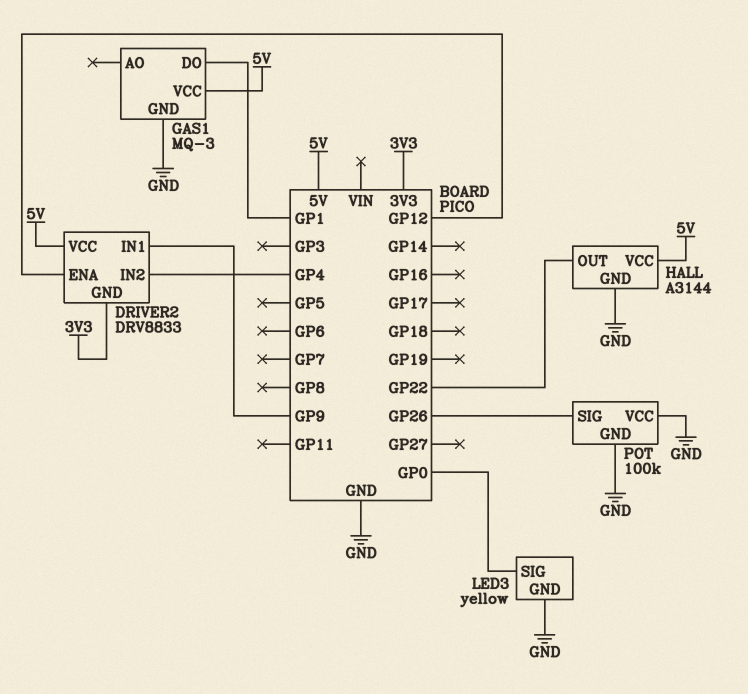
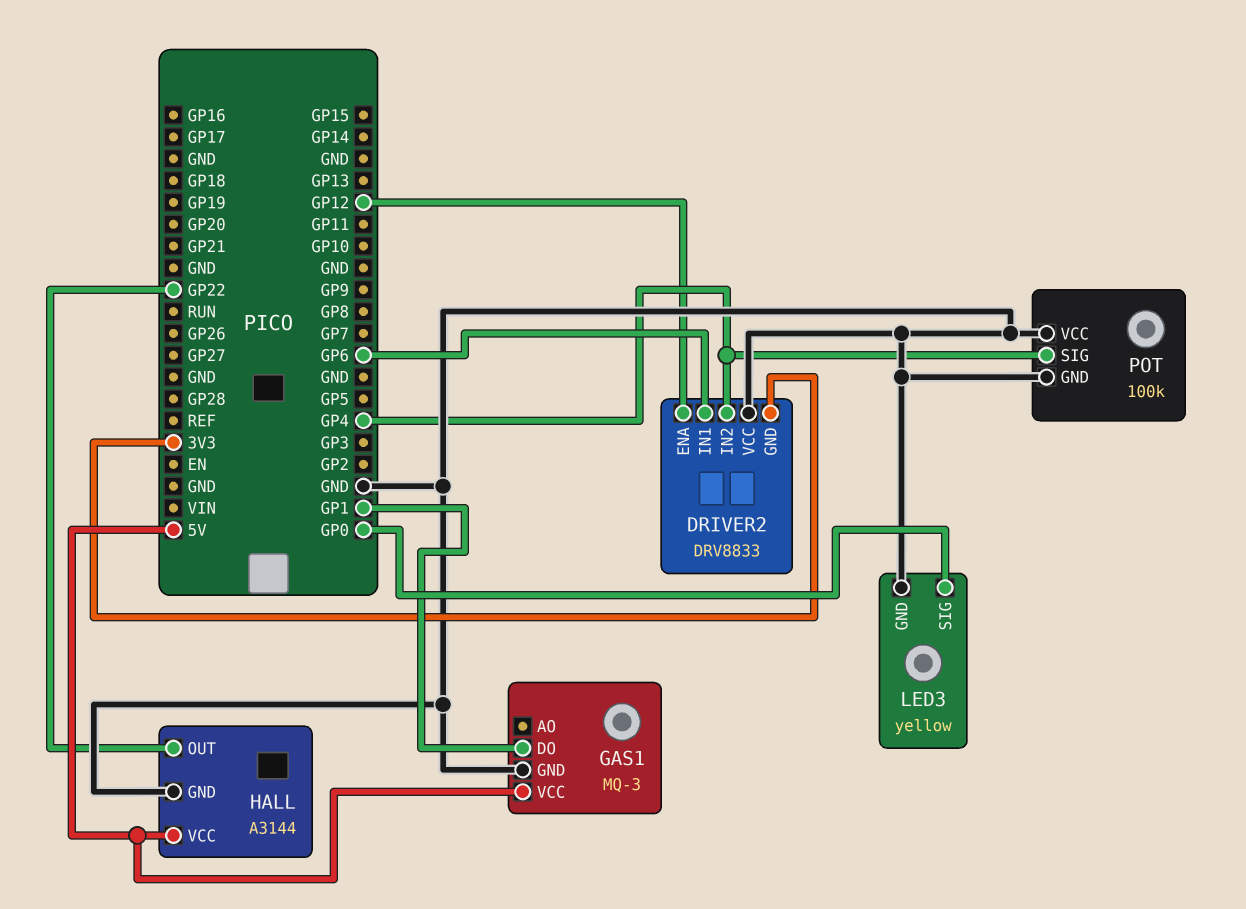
DRIVER2 pin IN1: GP9 -> GP6
DRIVER2 pin VCC: 5V -> GND
POT pin SIG: GP26 -> GP4

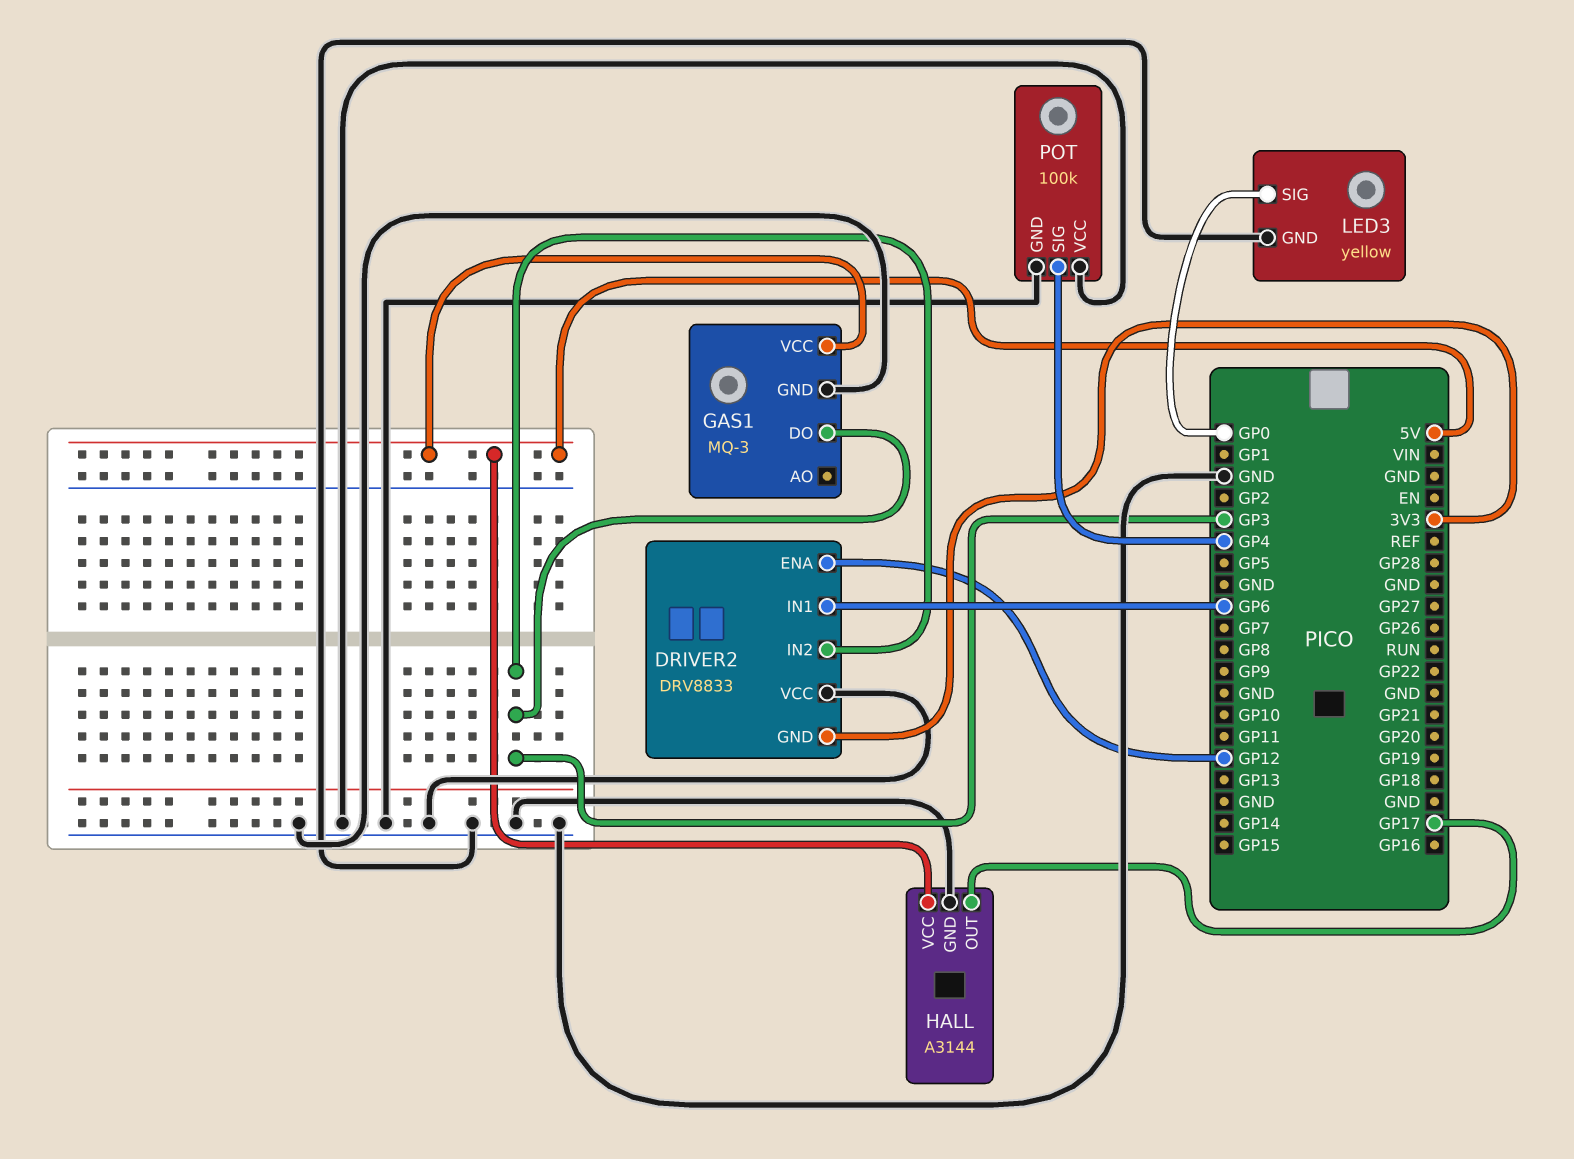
DRIVER2 pin IN2: GP4 -> GP3
GAS1 pin DO: GP1 -> GP3
HALL pin OUT: GP22 -> GP17

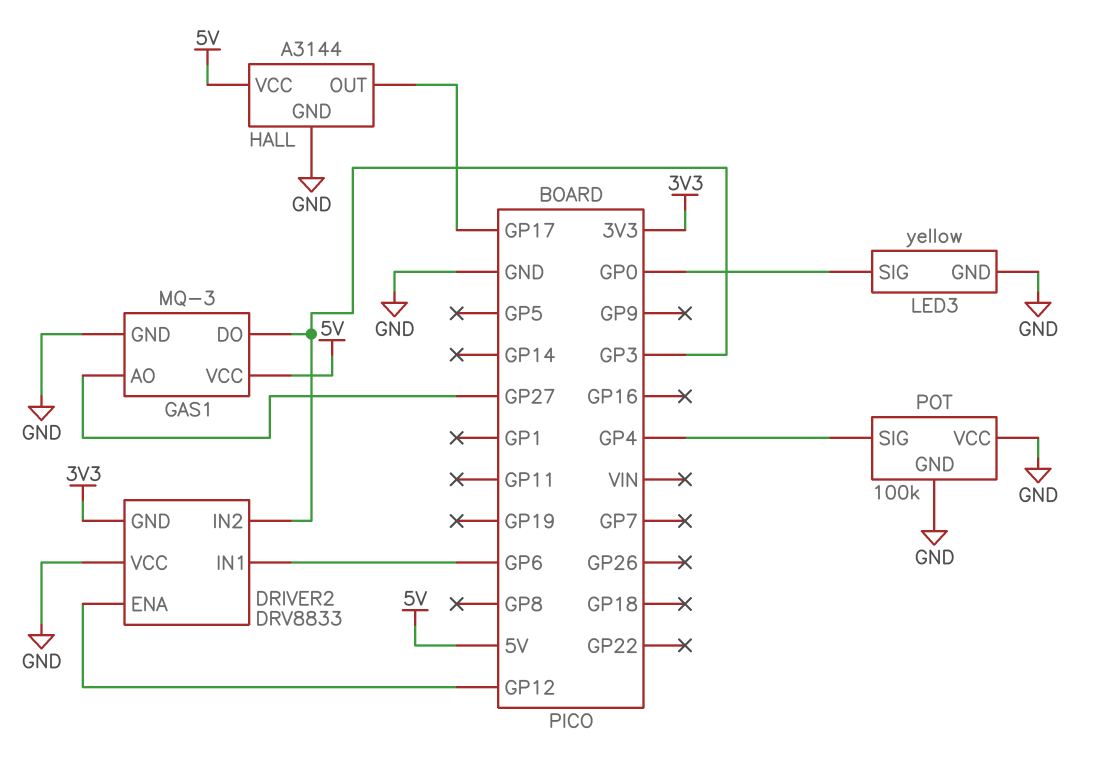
GAS1 pin AO: none -> GP27

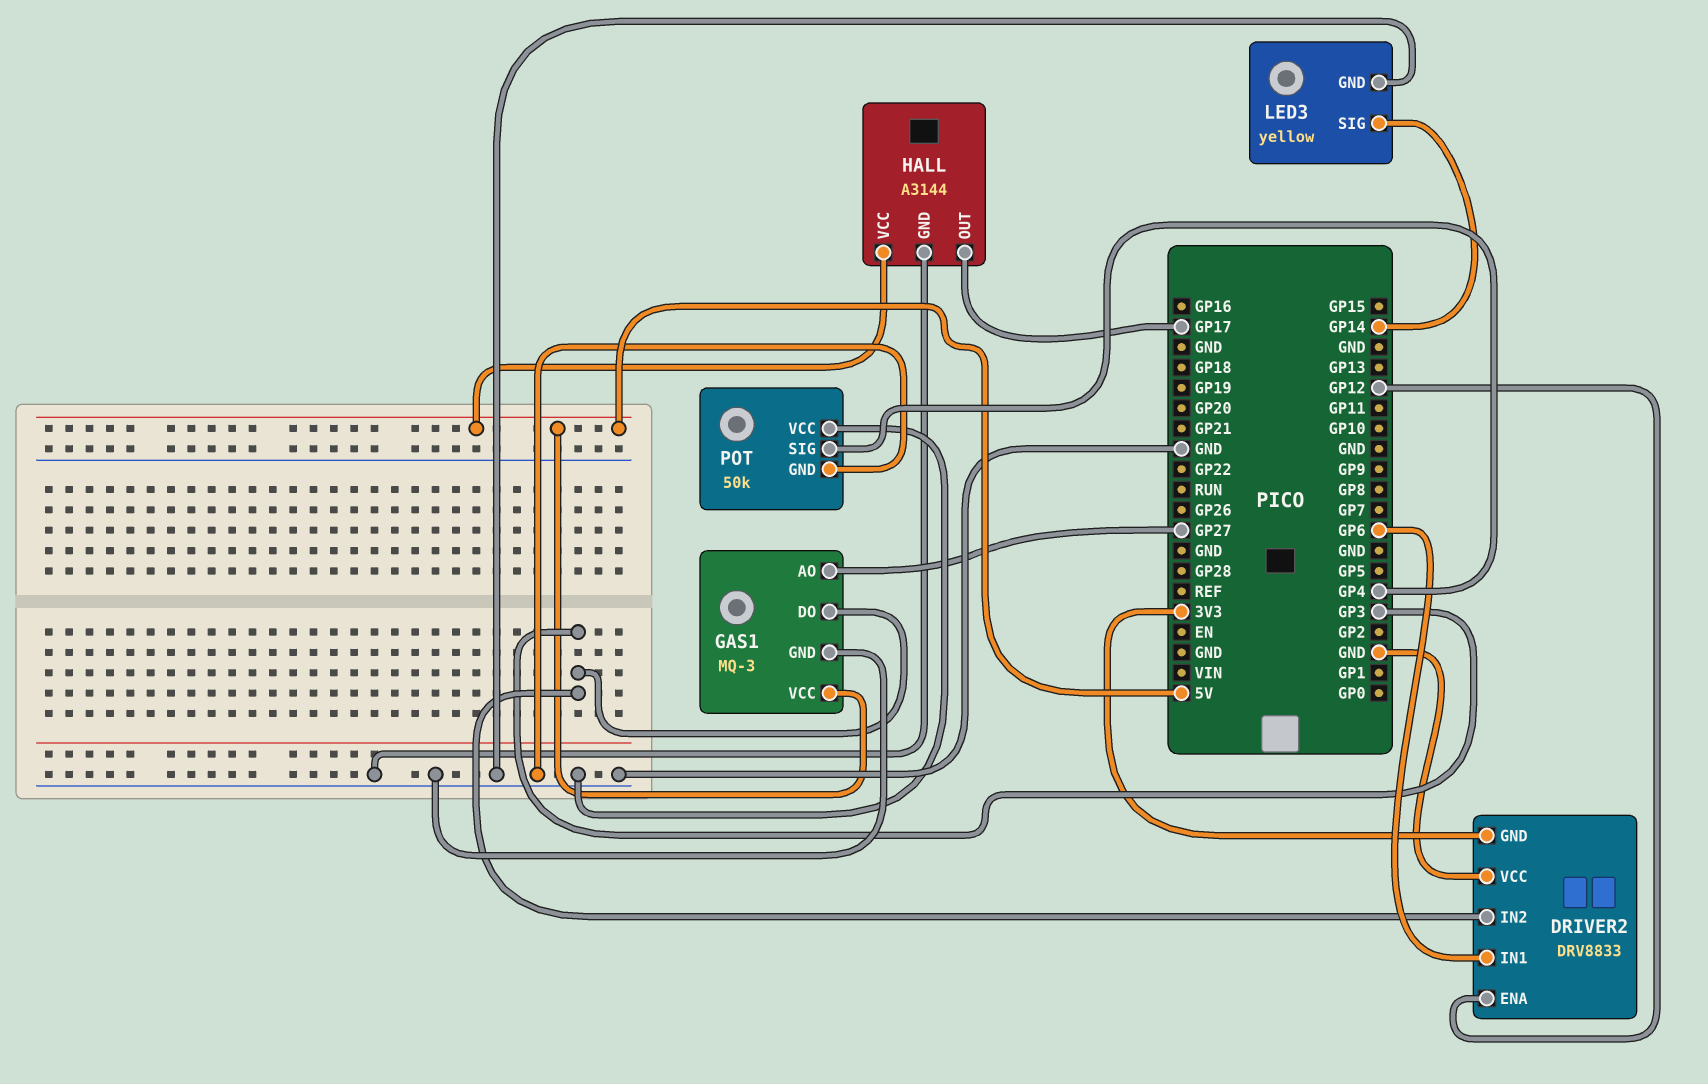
LED3 pin SIG: GP0 -> GP14
POT: 100k -> 50k

